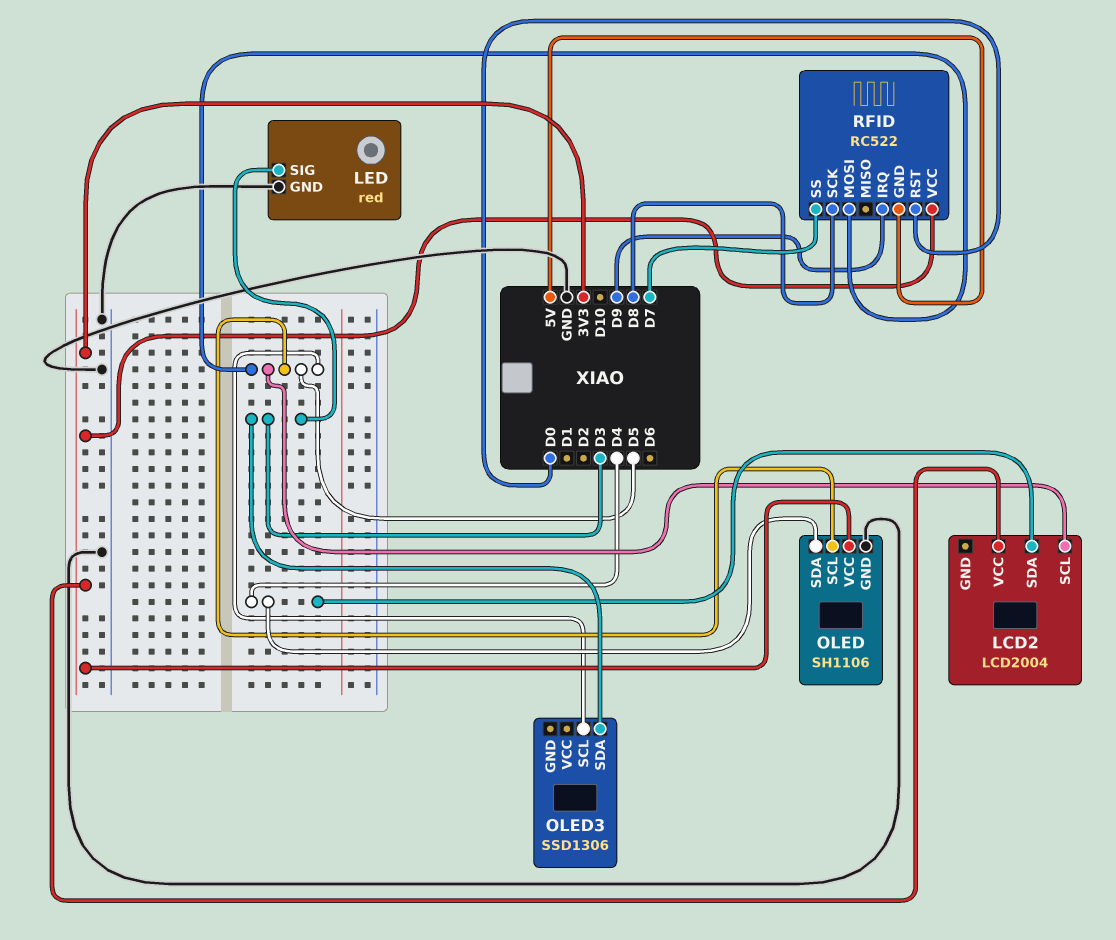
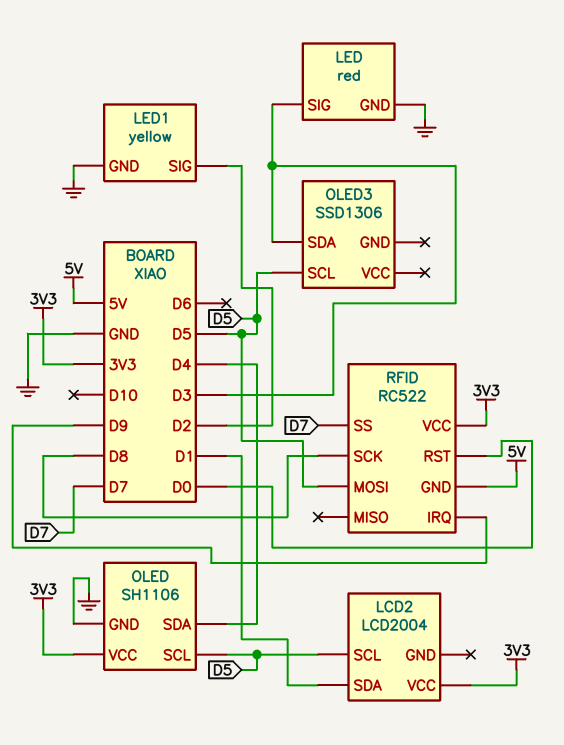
LCD2 pin SDA: D4 -> D1
LED1: none -> yellow
LED1 pin GND: none -> GND
LED1 pin SIG: none -> D2

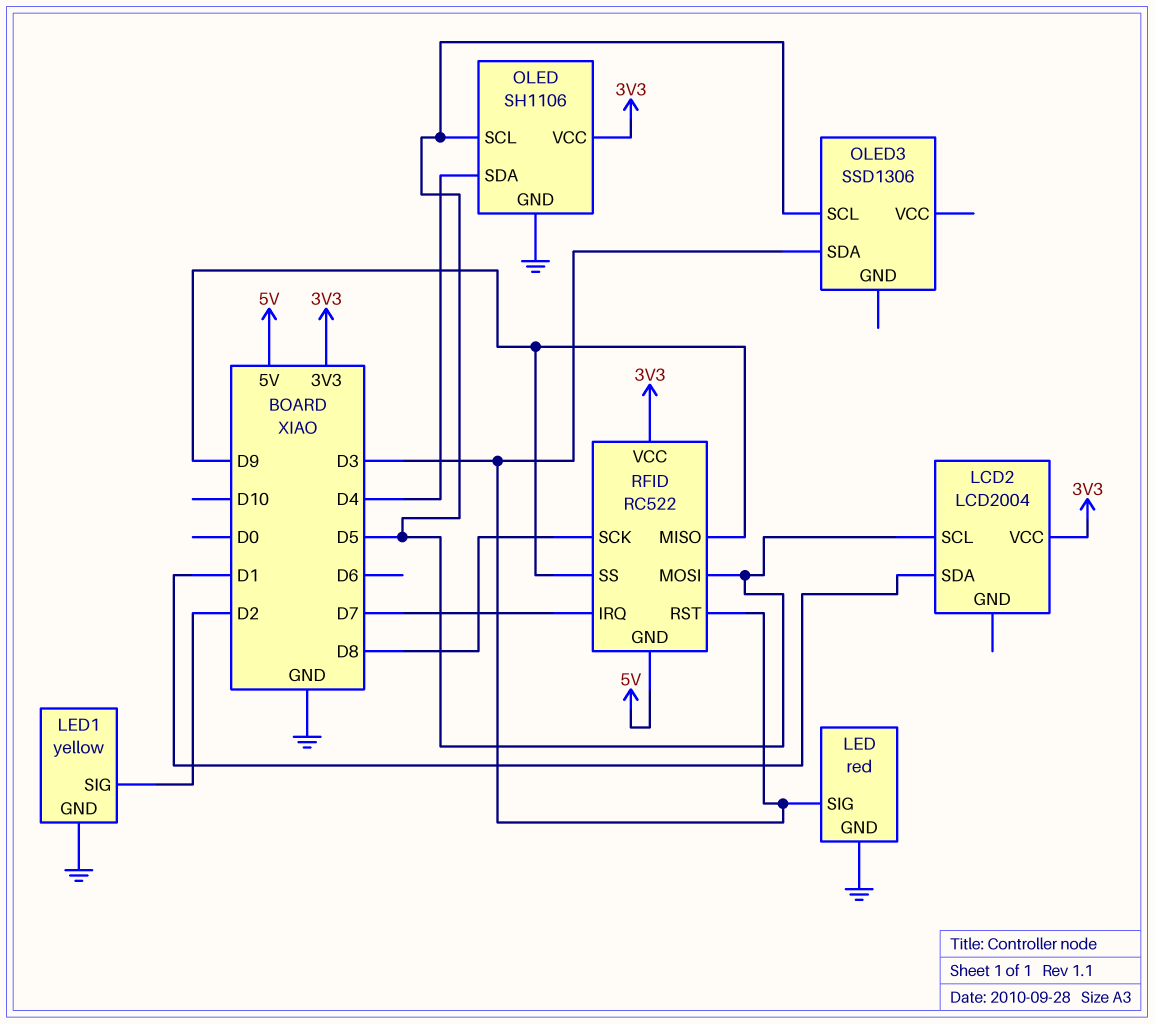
RFID pin IRQ: D9 -> D7
RFID pin MISO: none -> D9
RFID pin RST: D0 -> D3
RFID pin SS: D7 -> D9

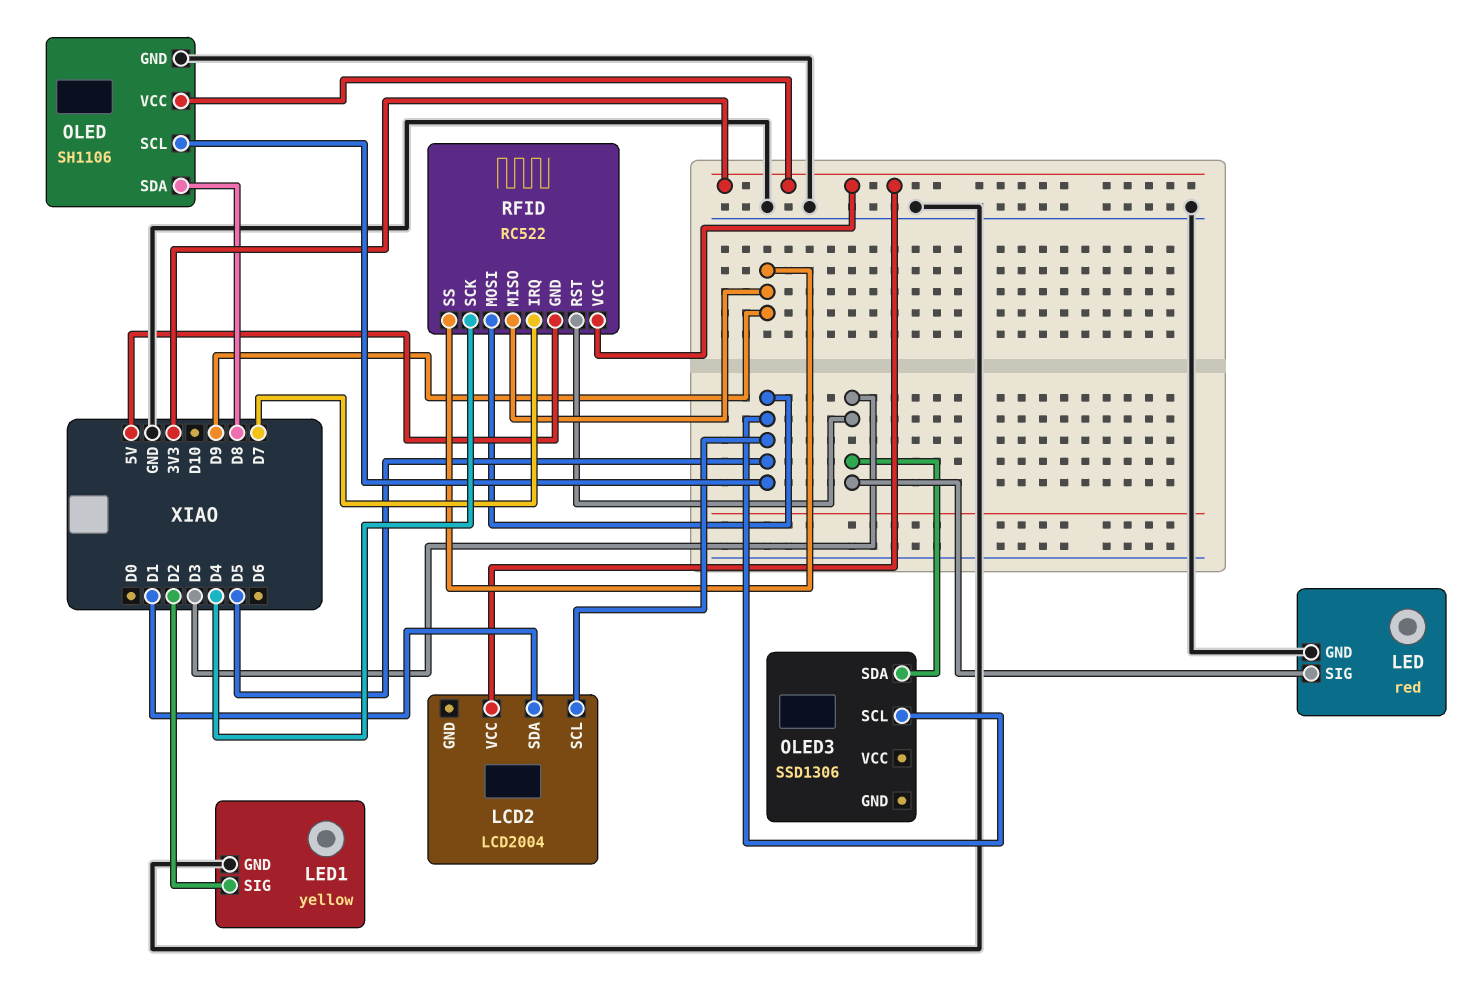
OLED pin SDA: D4 -> D8
RFID pin SCK: D8 -> D4

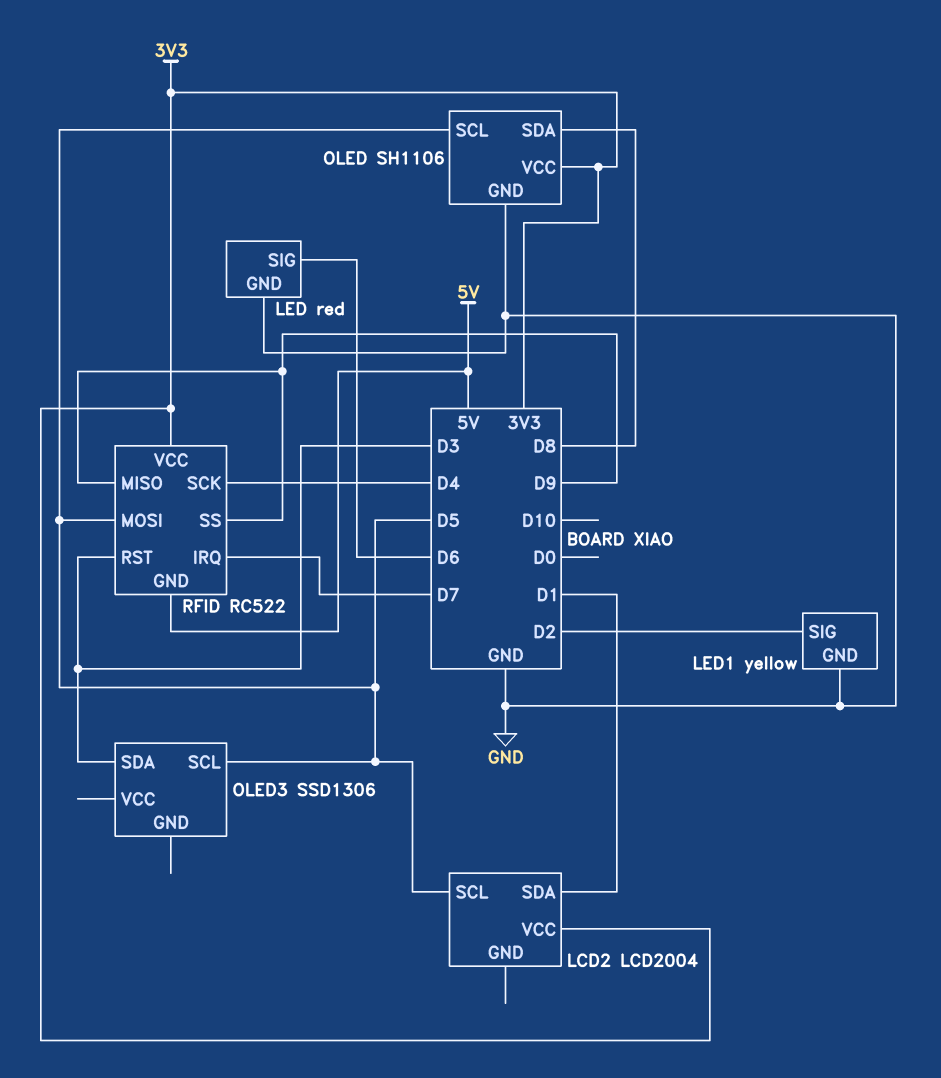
LED pin SIG: D3 -> D6

